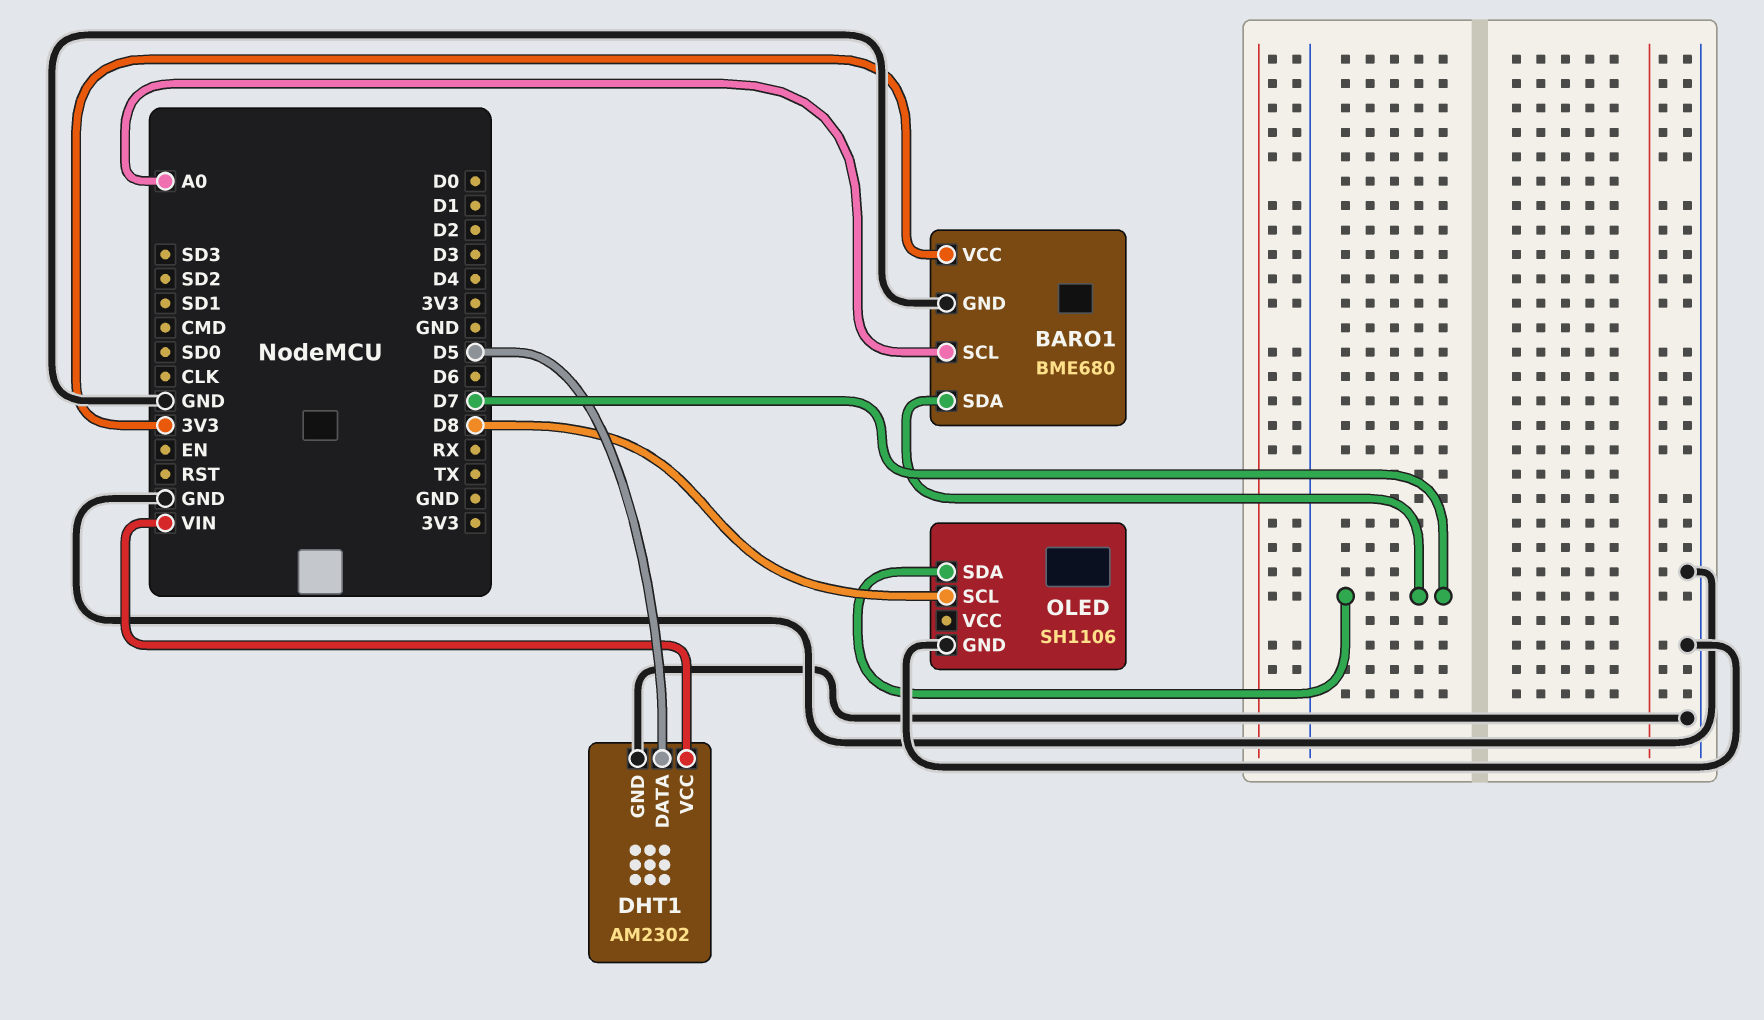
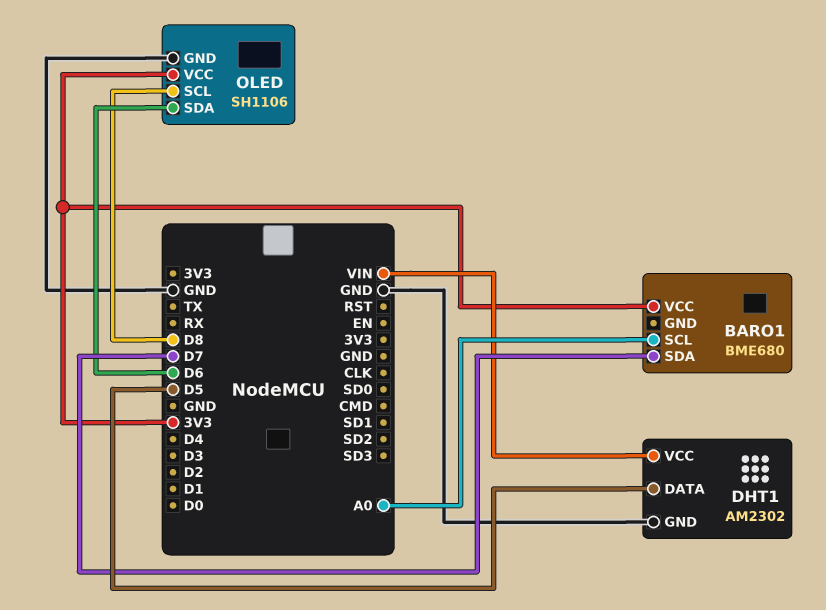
BARO1 pin GND: GND -> none
OLED pin SDA: D7 -> D6
OLED pin VCC: none -> 3V3

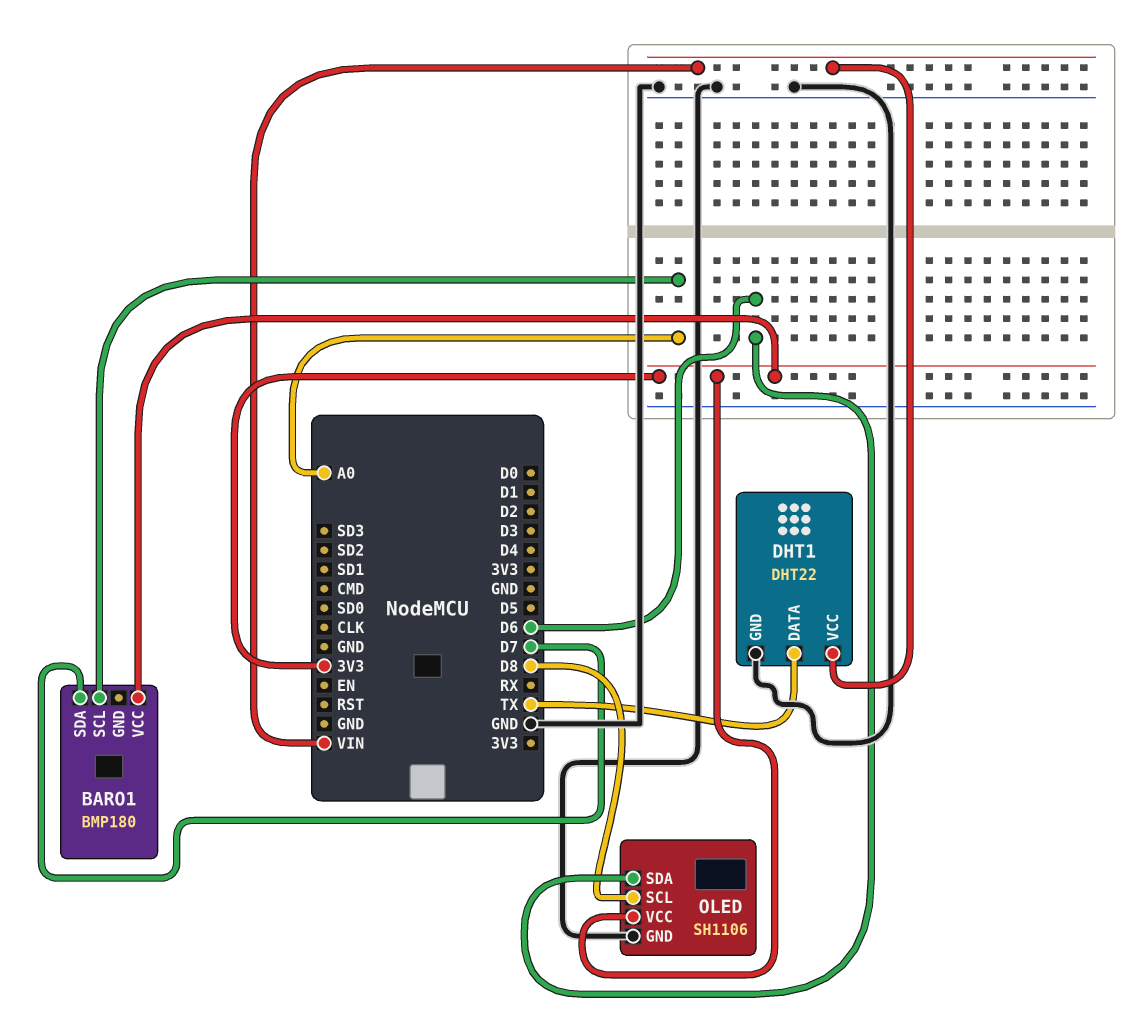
BARO1: BME680 -> BMP180
DHT1: AM2302 -> DHT22
DHT1 pin DATA: D5 -> TX

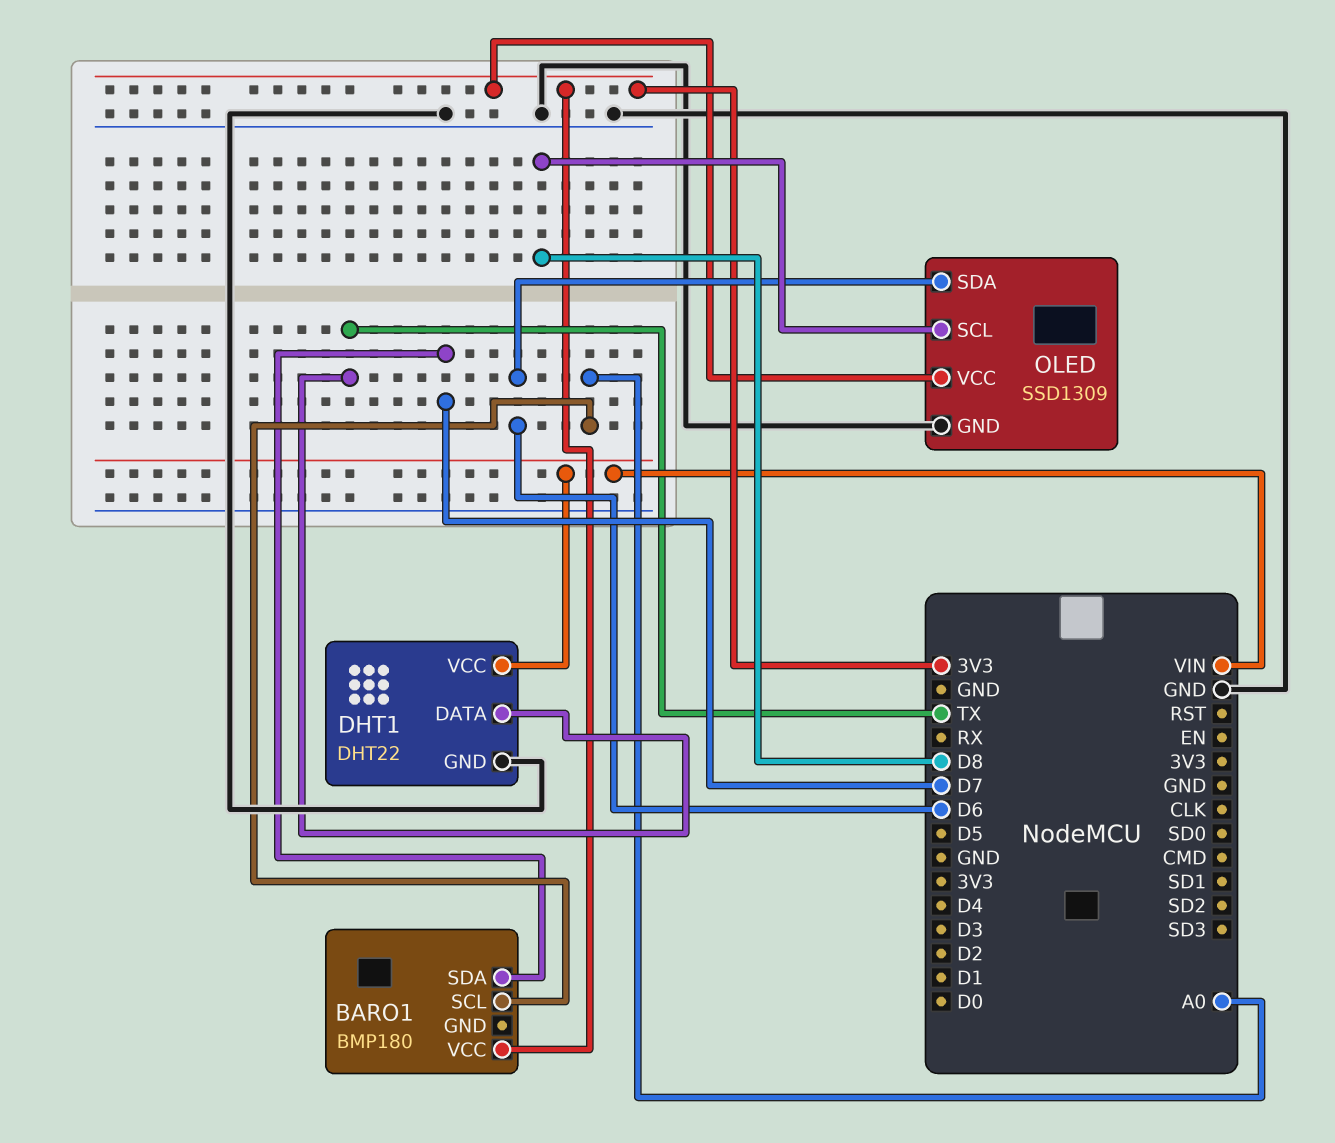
OLED: SH1106 -> SSD1309

